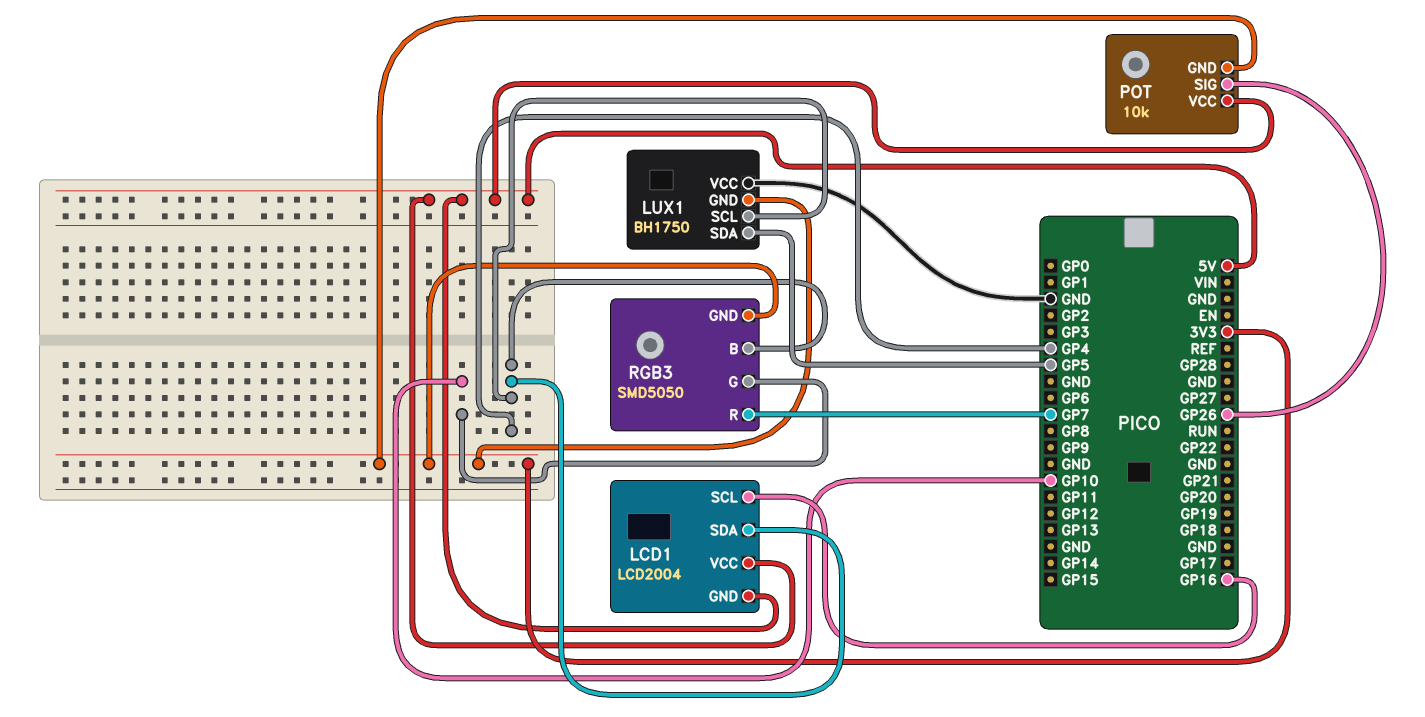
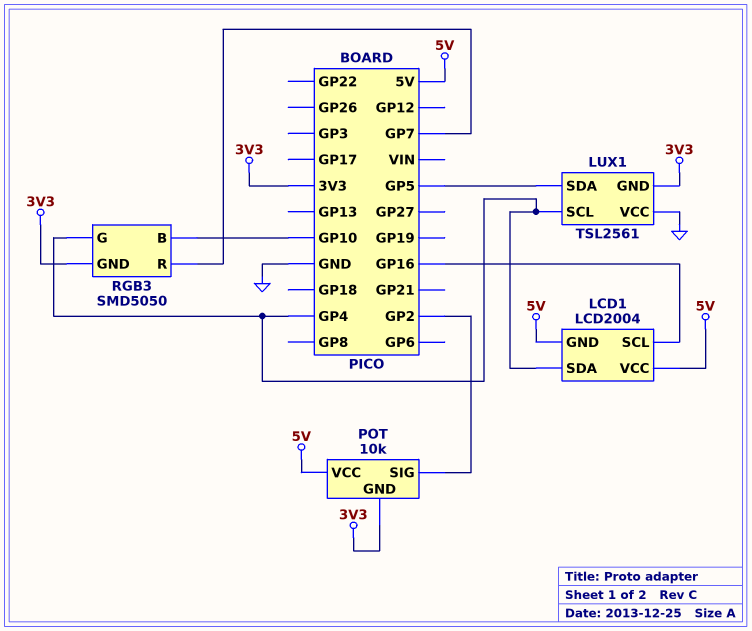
LUX1: BH1750 -> TSL2561
POT pin SIG: GP26 -> GP2
RGB3 pin B: GP4 -> GP10
RGB3 pin G: GP10 -> GP4

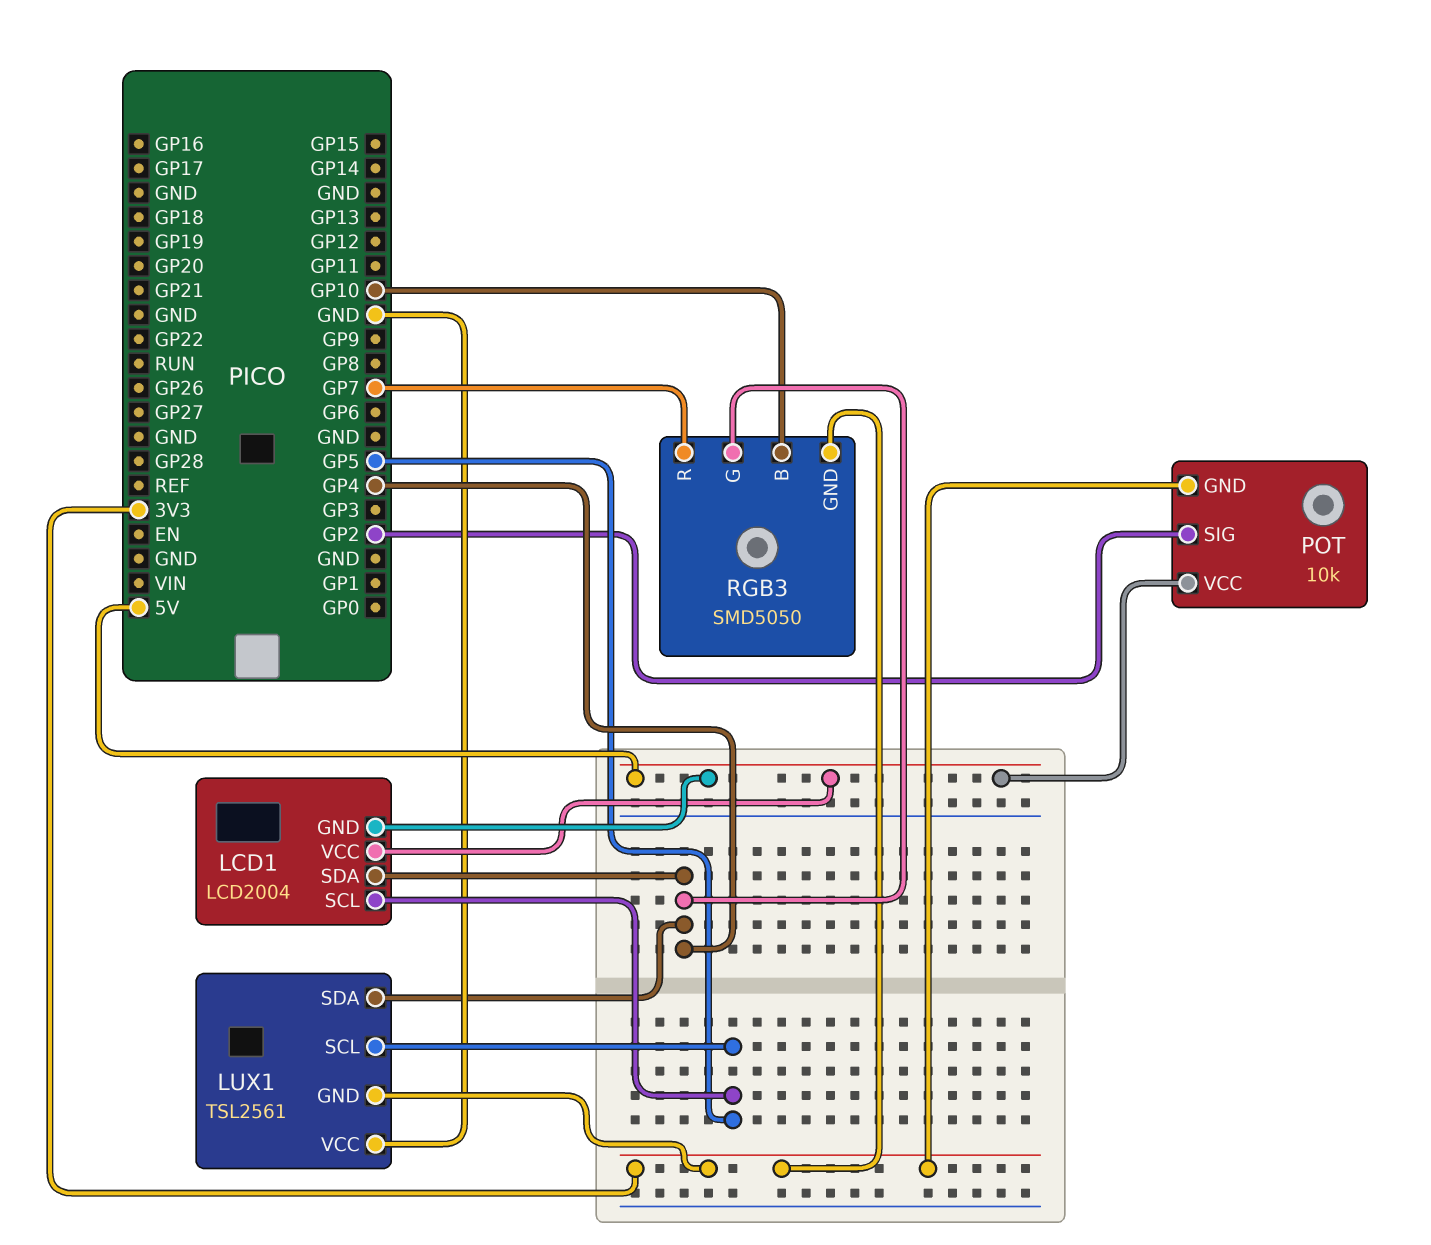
LCD1 pin SCL: GP16 -> GP5
LUX1 pin SCL: GP4 -> GP5
LUX1 pin SDA: GP5 -> GP4

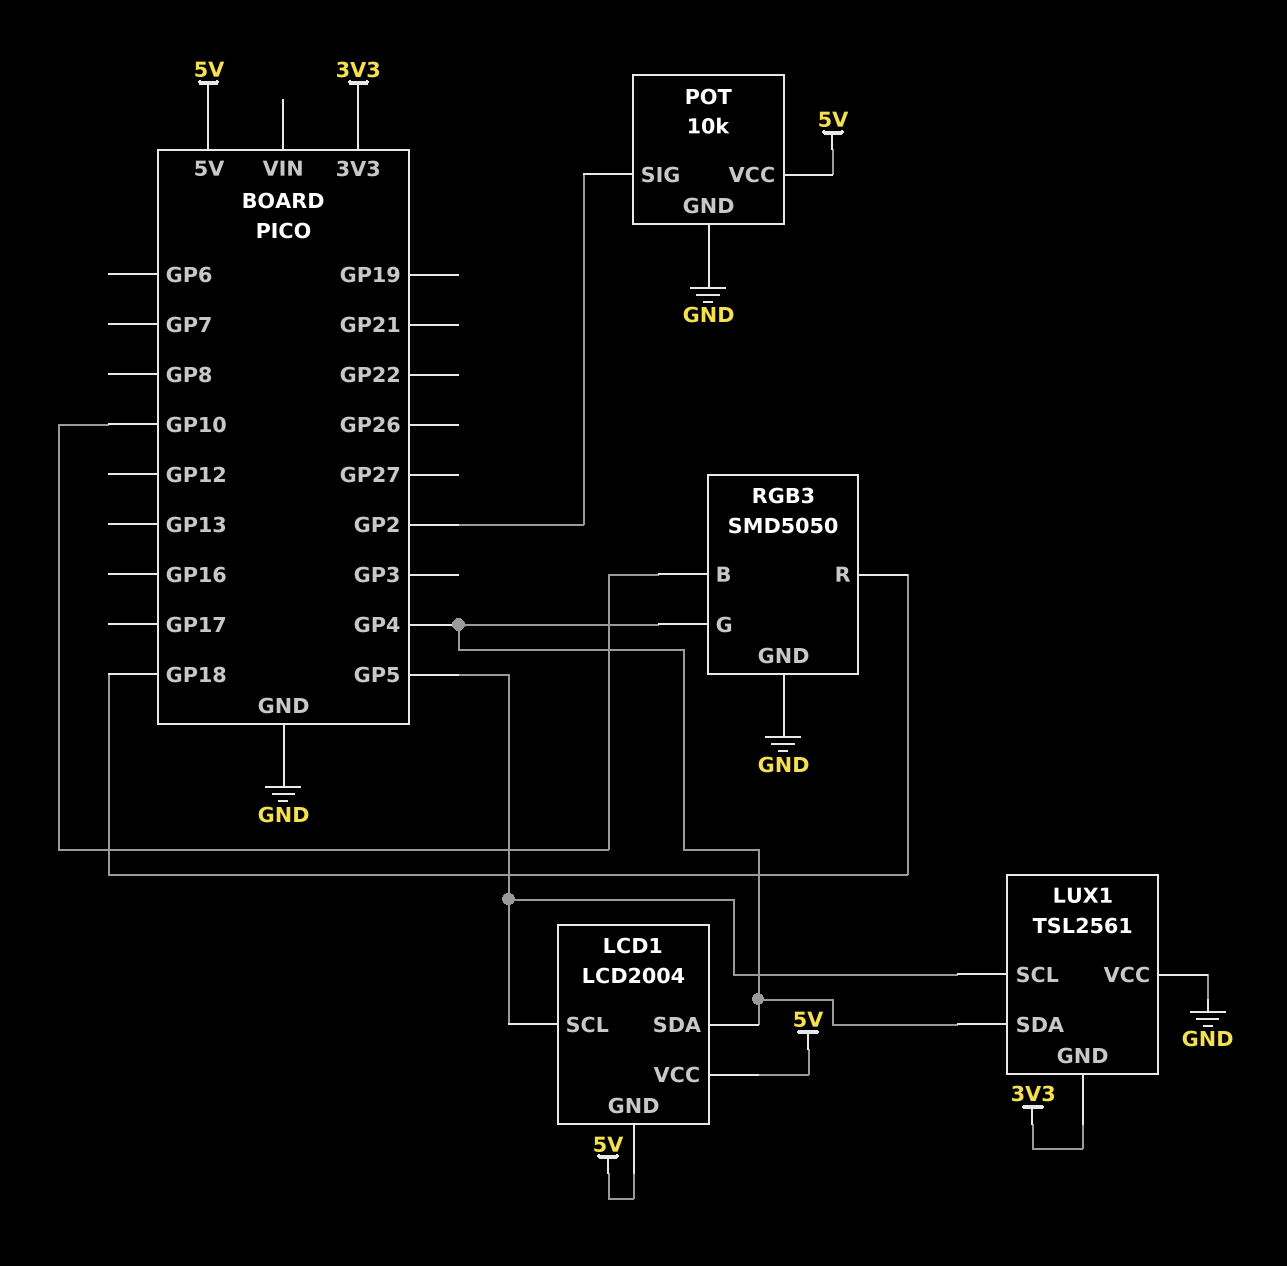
POT pin GND: 3V3 -> GND
RGB3 pin GND: 3V3 -> GND
RGB3 pin R: GP7 -> GP18

